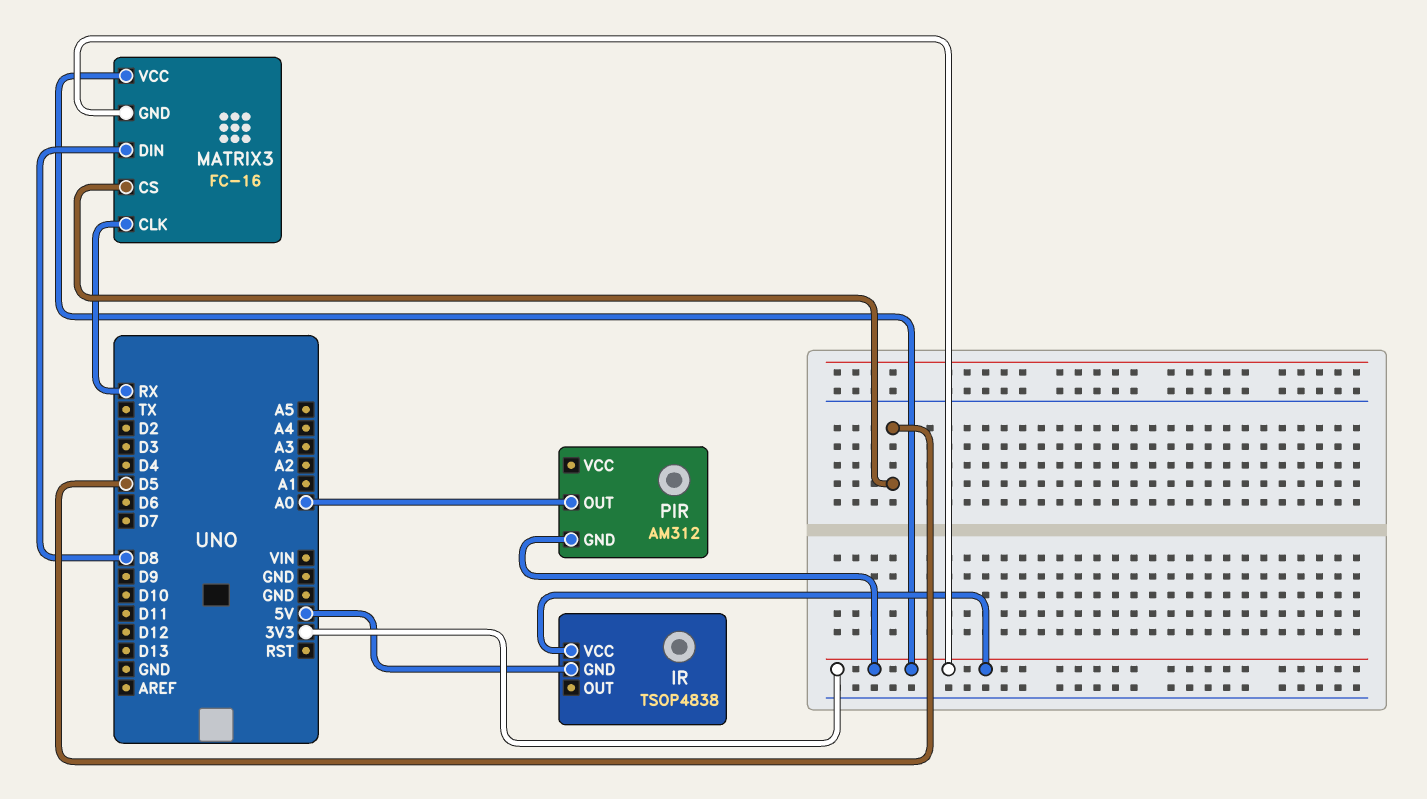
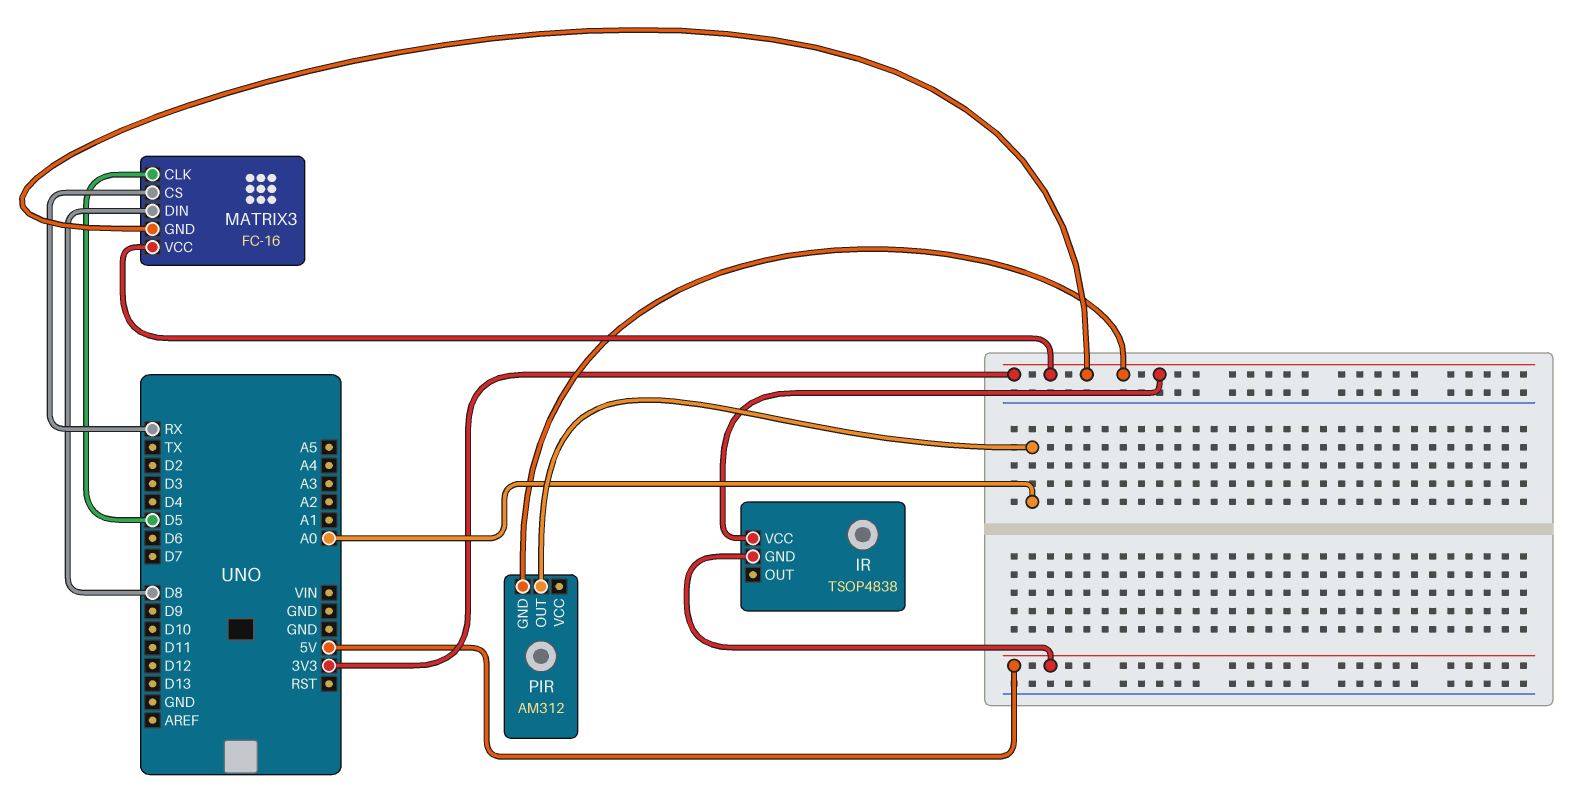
MATRIX3 pin CLK: RX -> D5
MATRIX3 pin CS: D5 -> RX

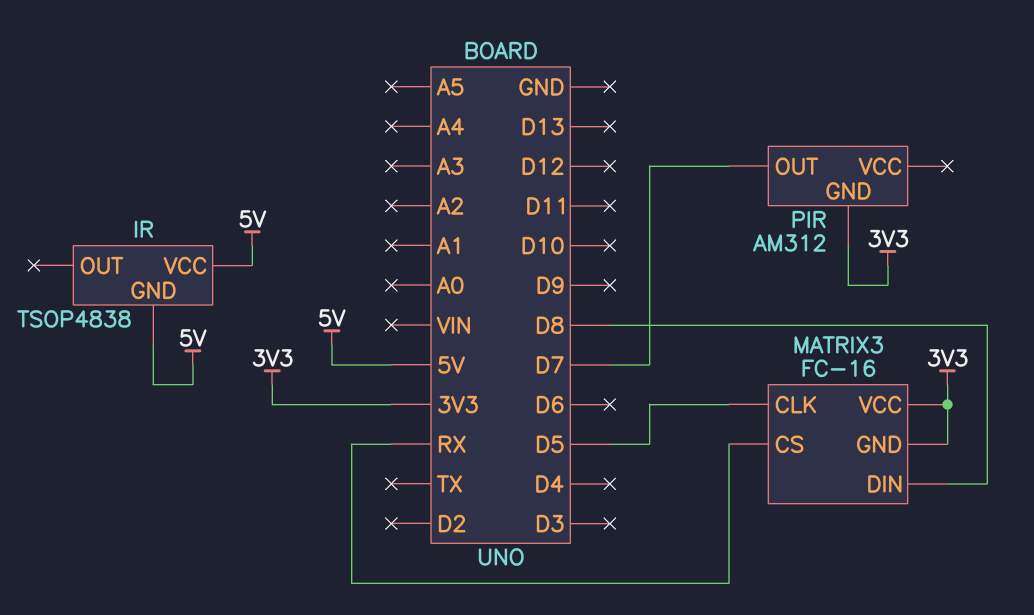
IR pin VCC: 3V3 -> 5V
PIR pin OUT: A0 -> D7

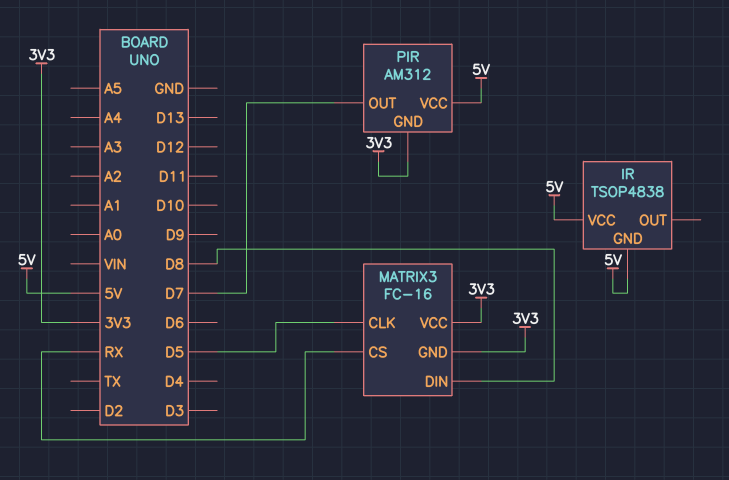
PIR pin VCC: none -> 5V

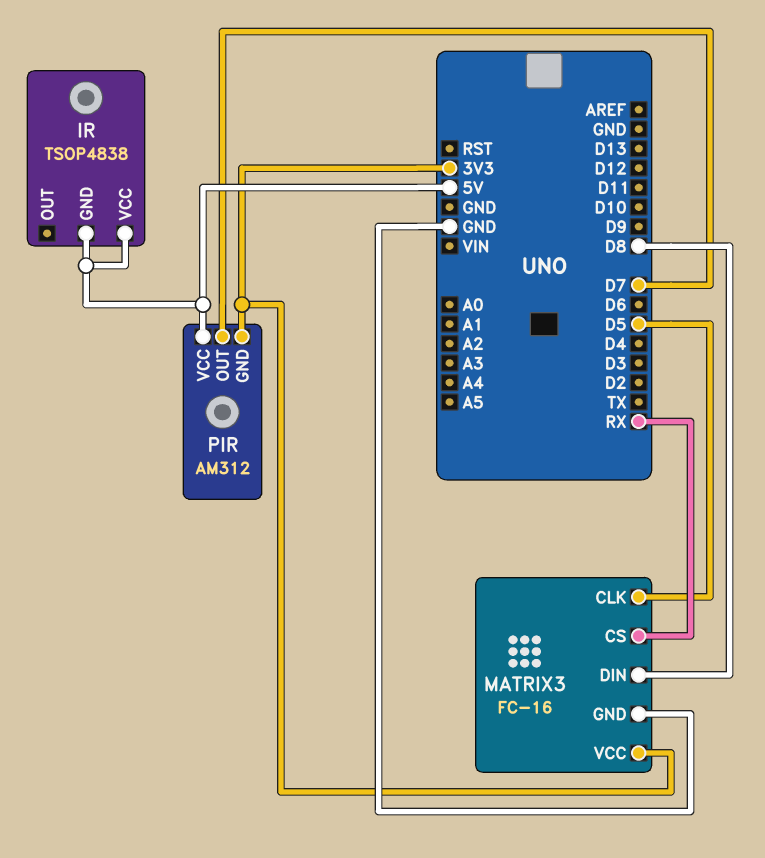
MATRIX3 pin GND: 3V3 -> GND

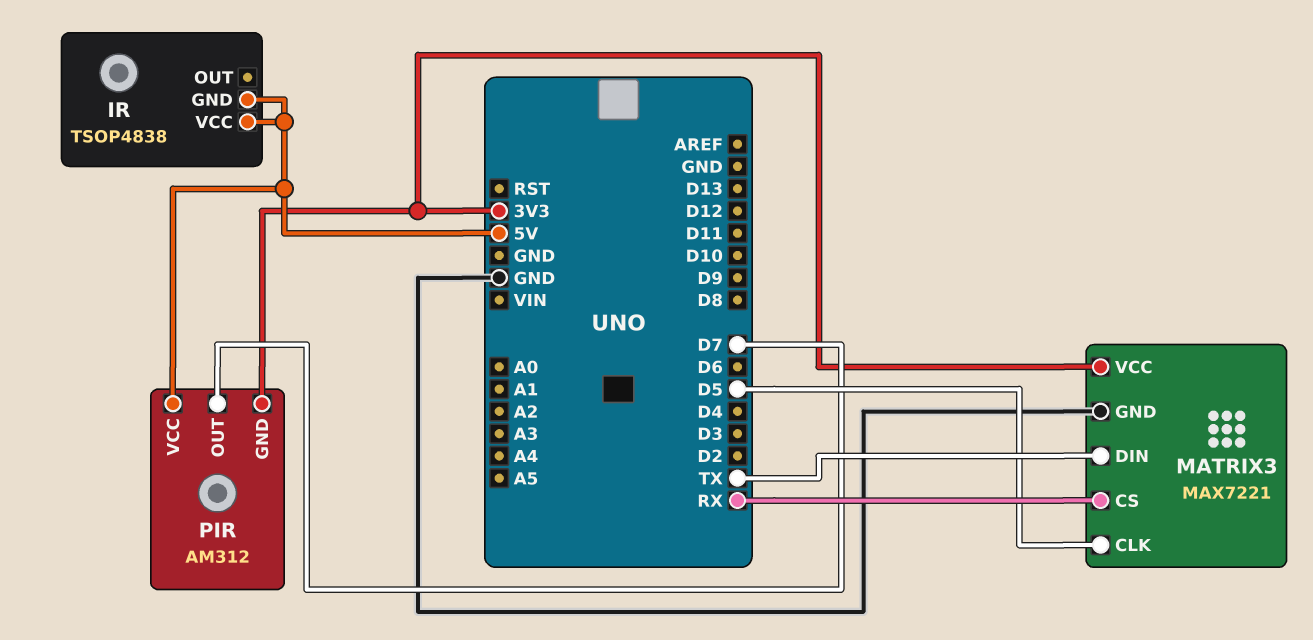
MATRIX3: FC-16 -> MAX7221
MATRIX3 pin DIN: D8 -> TX

